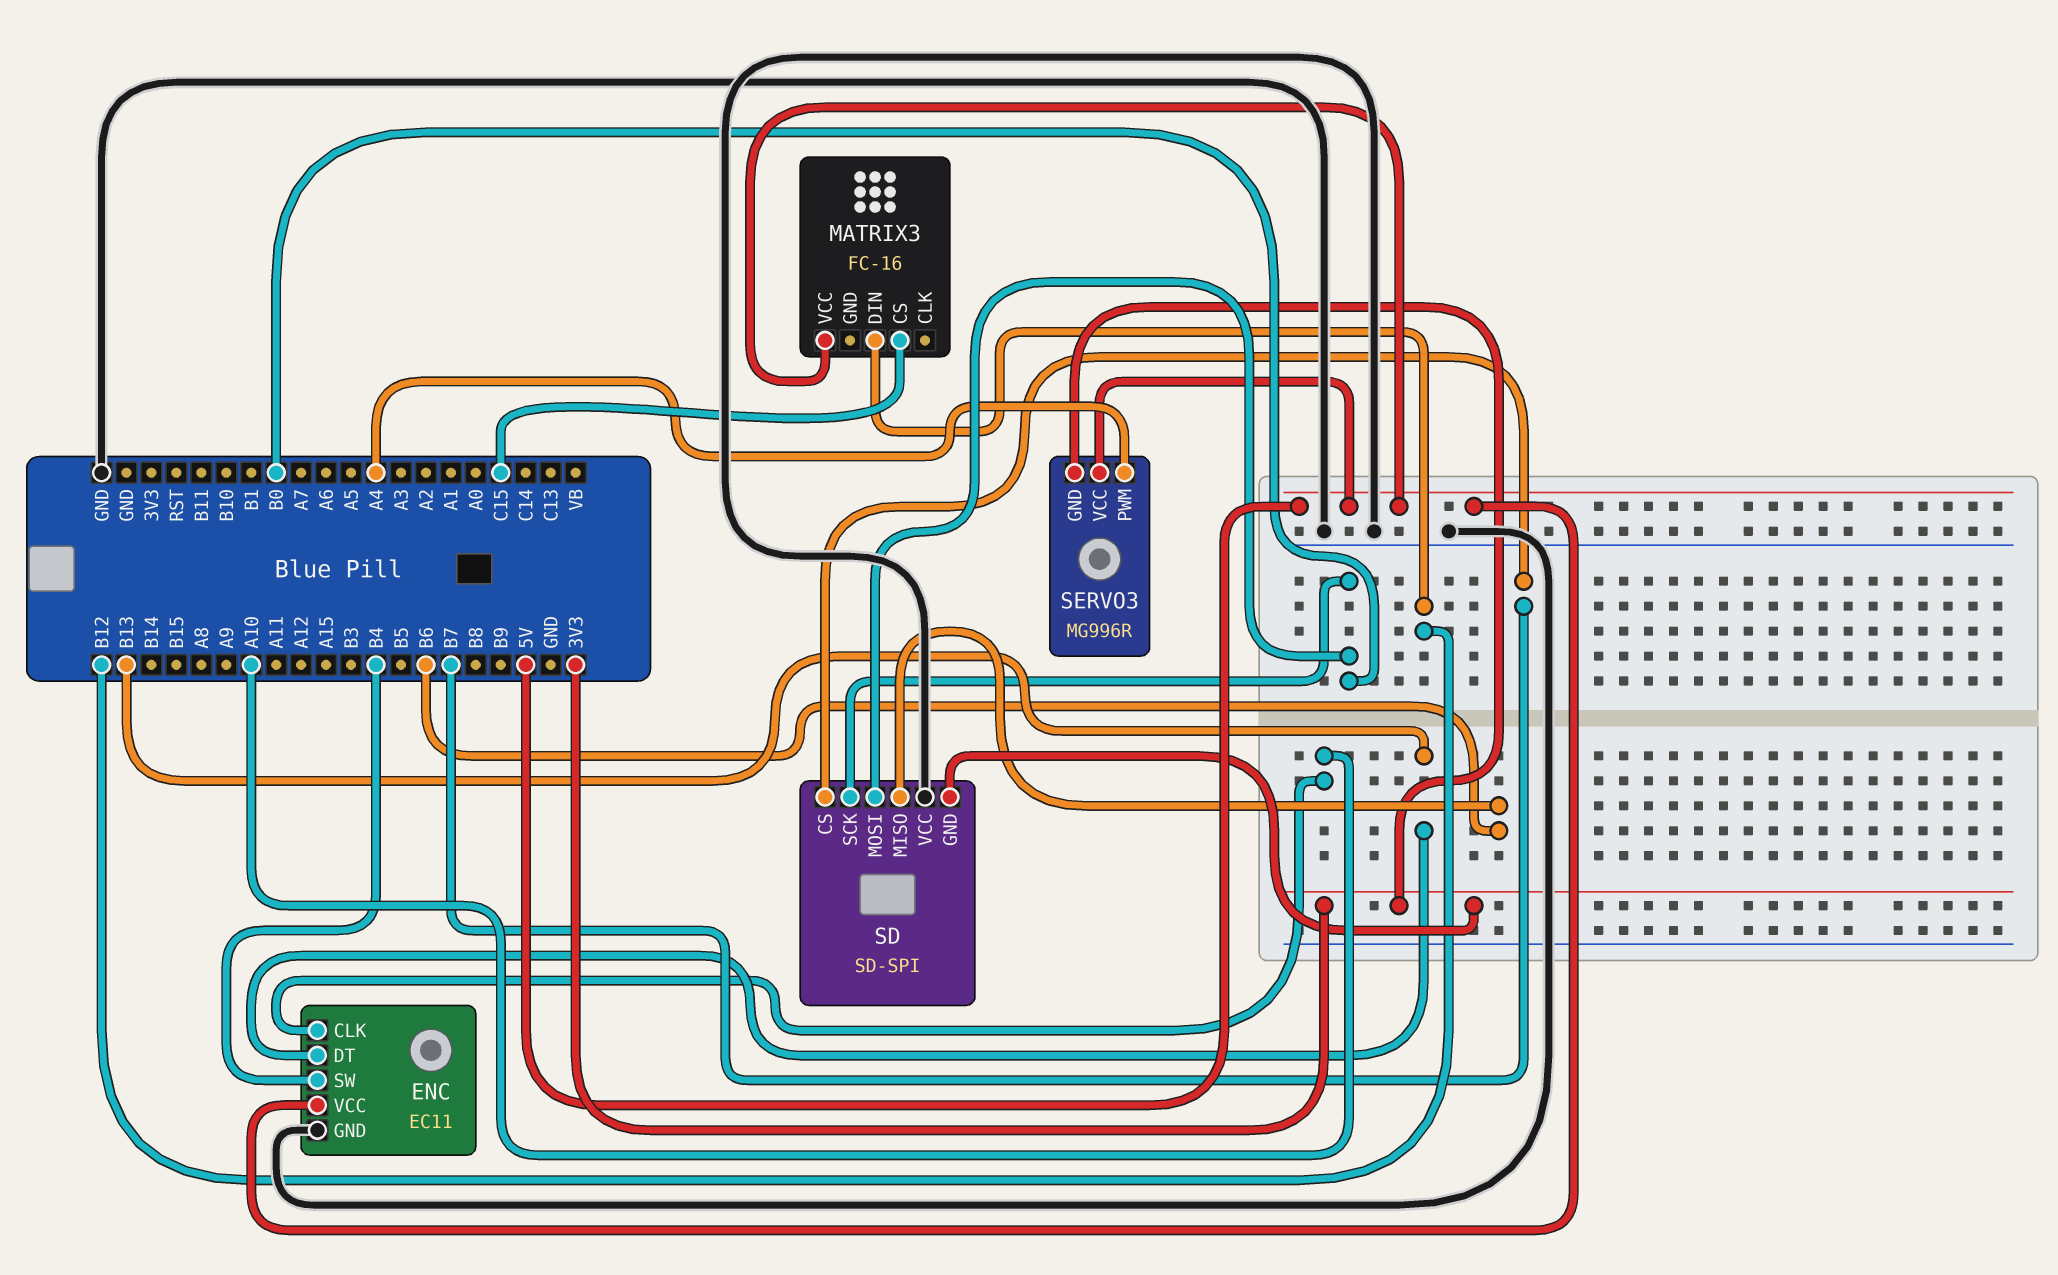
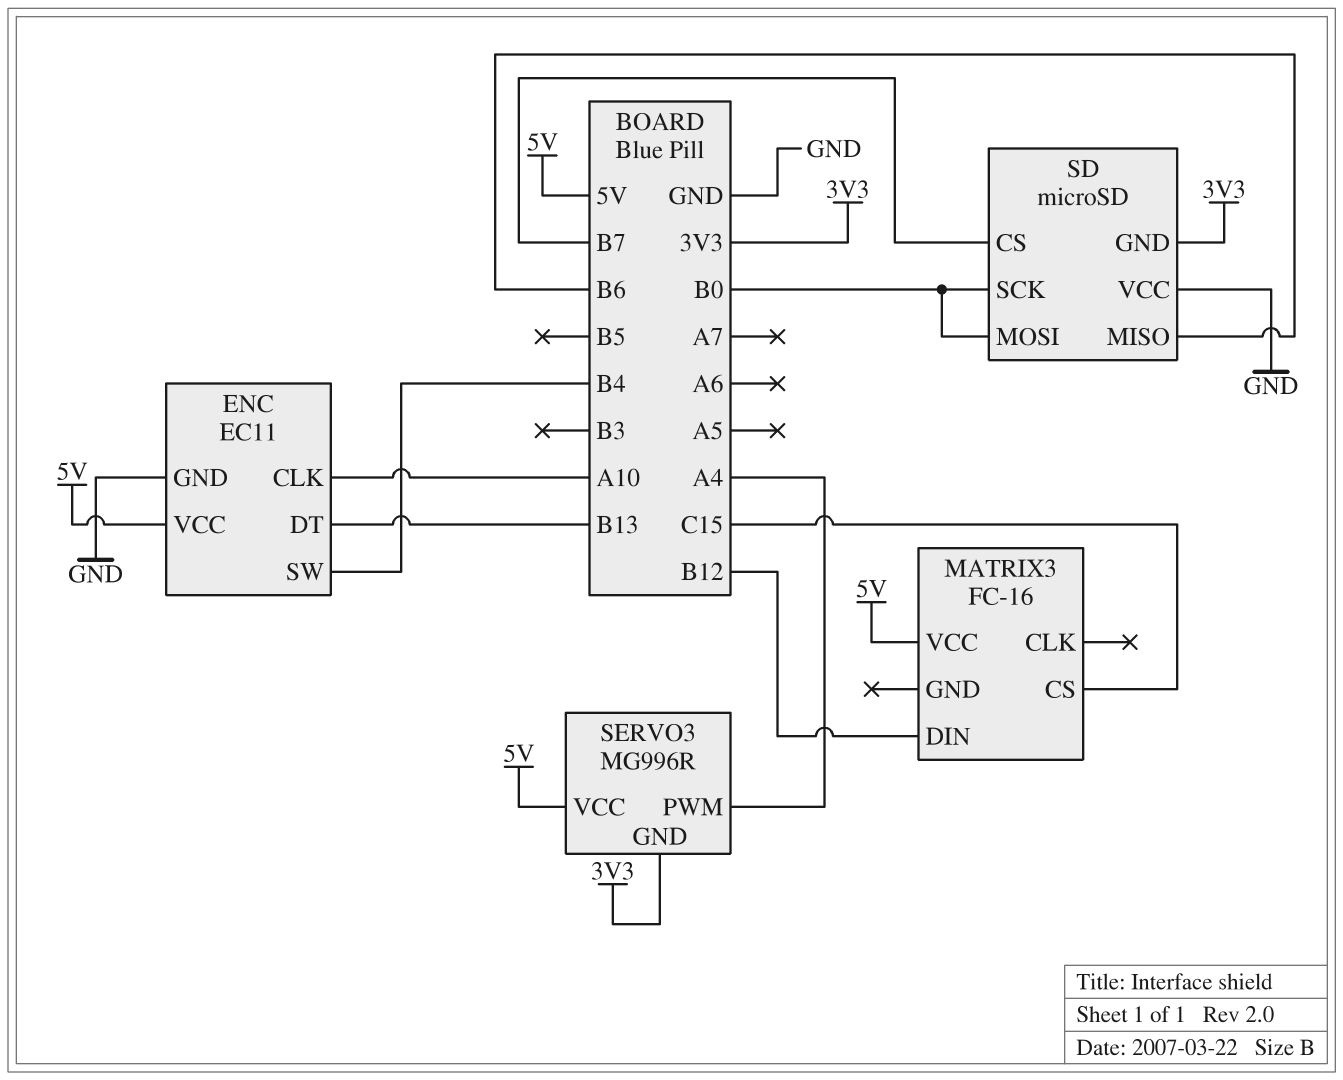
SD: SD-SPI -> microSD

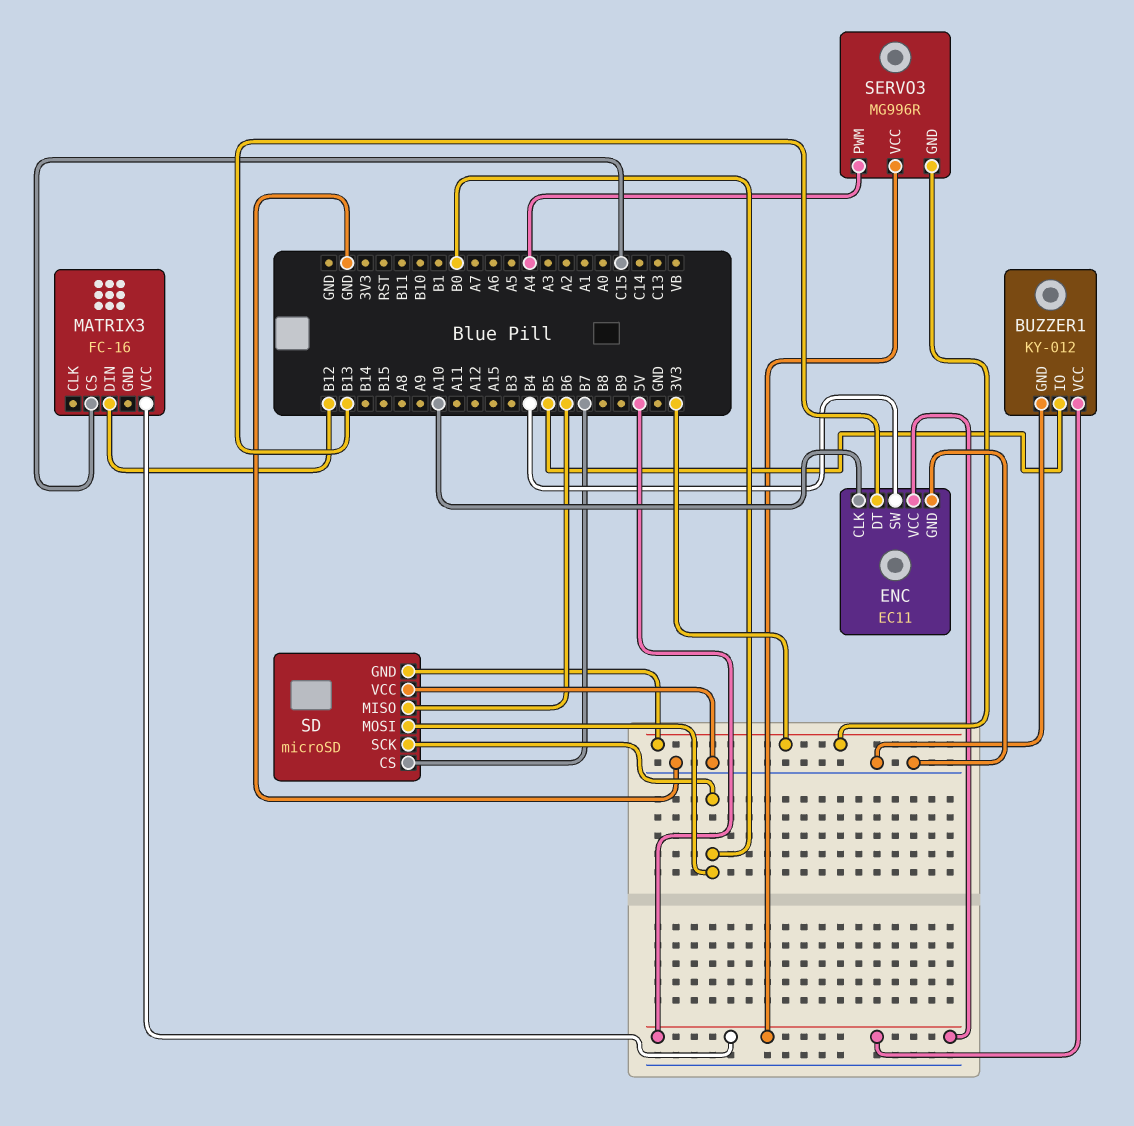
BUZZER1: none -> KY-012
BUZZER1 pin GND: none -> GND
BUZZER1 pin IO: none -> B5
BUZZER1 pin VCC: none -> 5V

